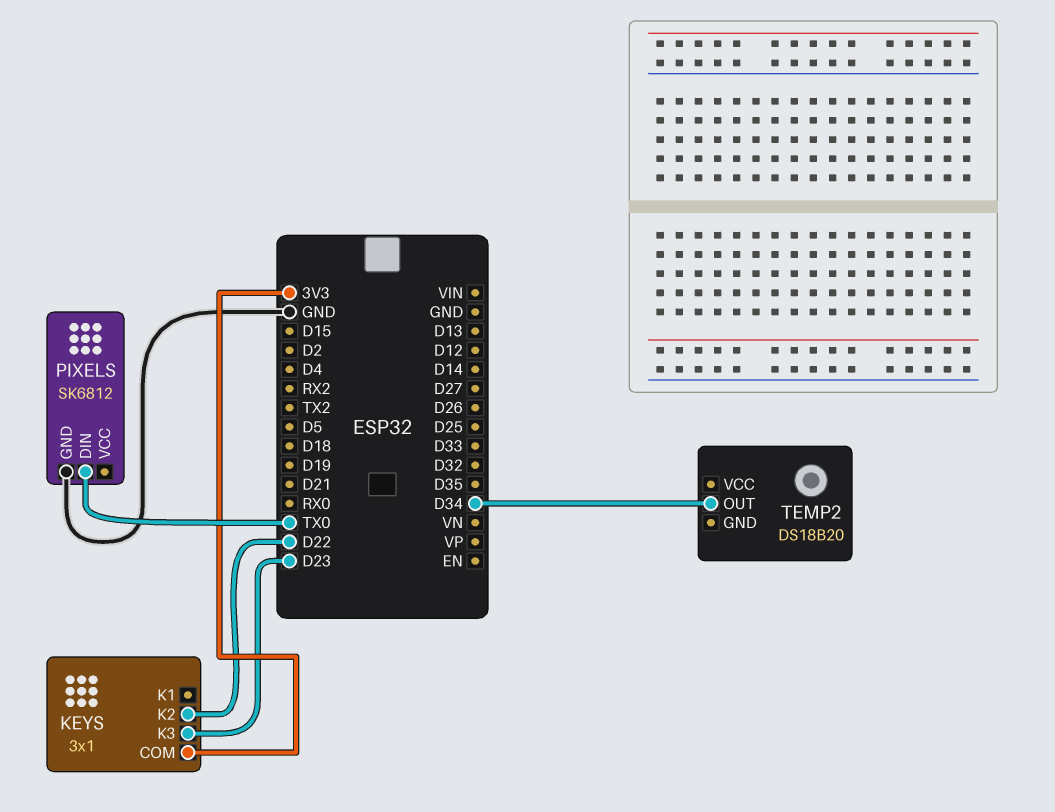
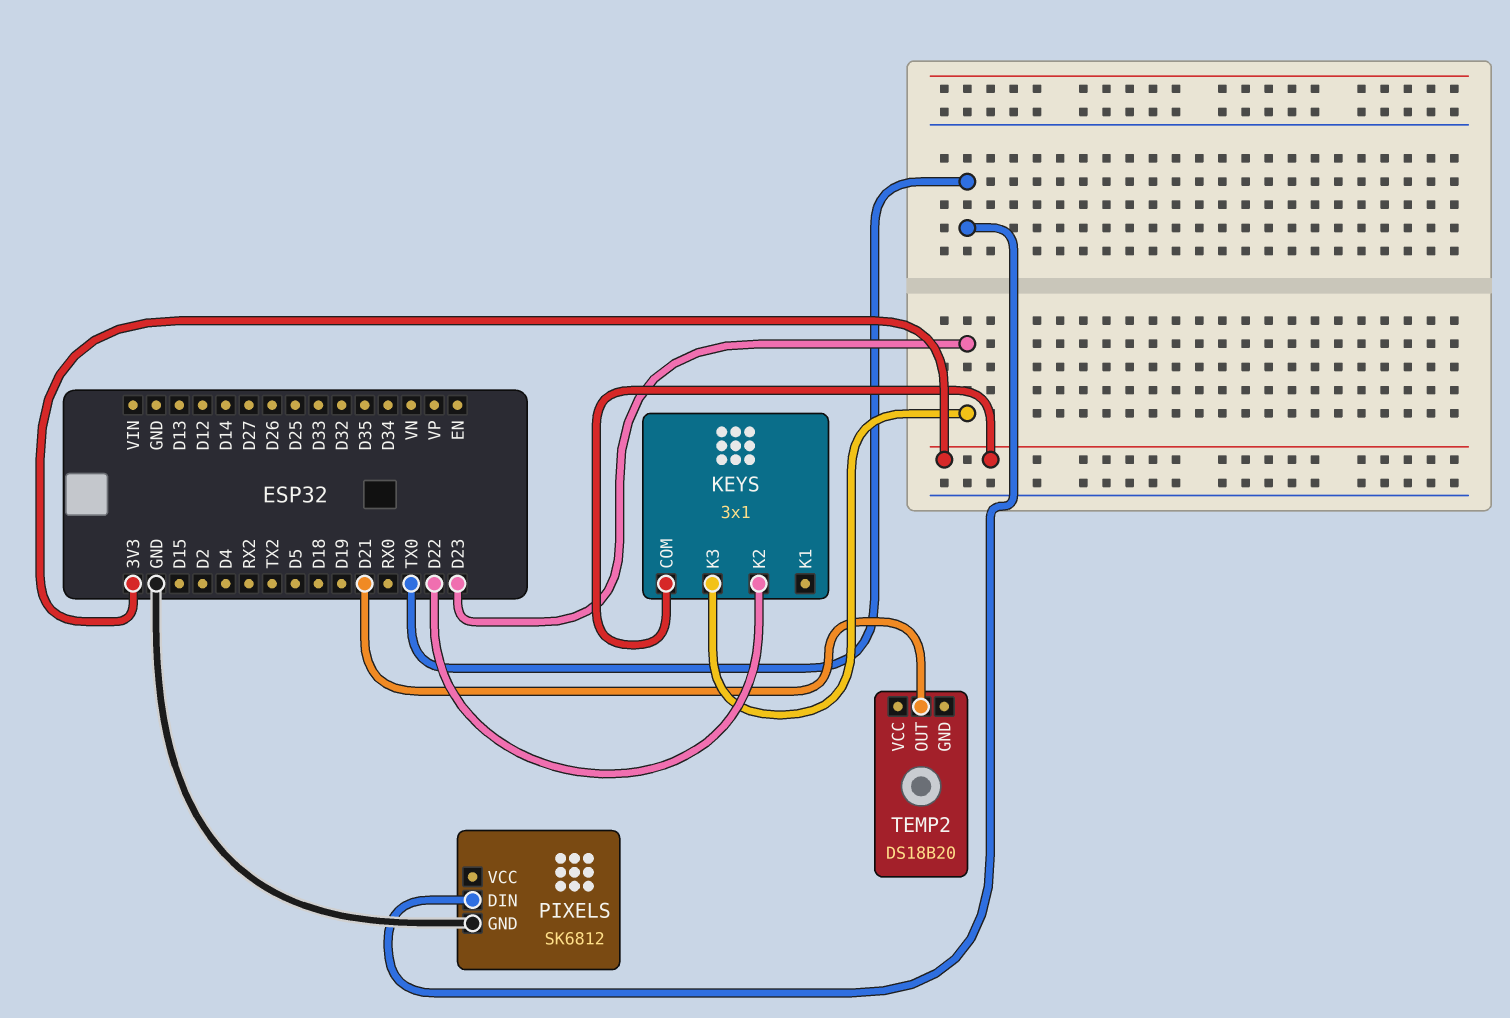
TEMP2 pin OUT: D34 -> D21

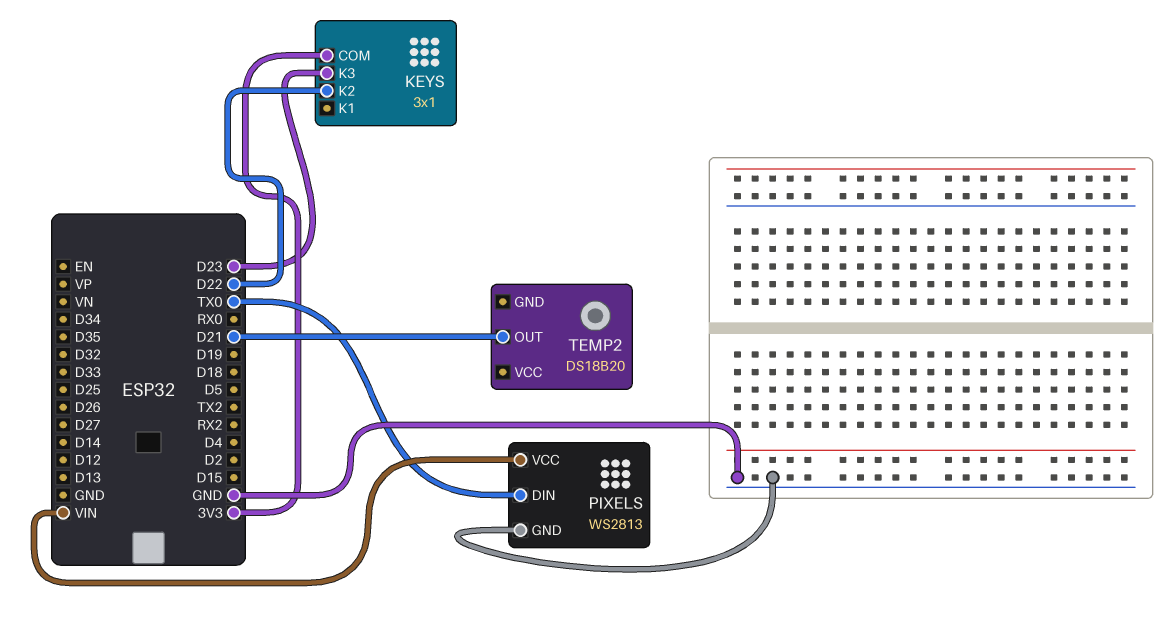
PIXELS: SK6812 -> WS2813
PIXELS pin VCC: none -> VIN

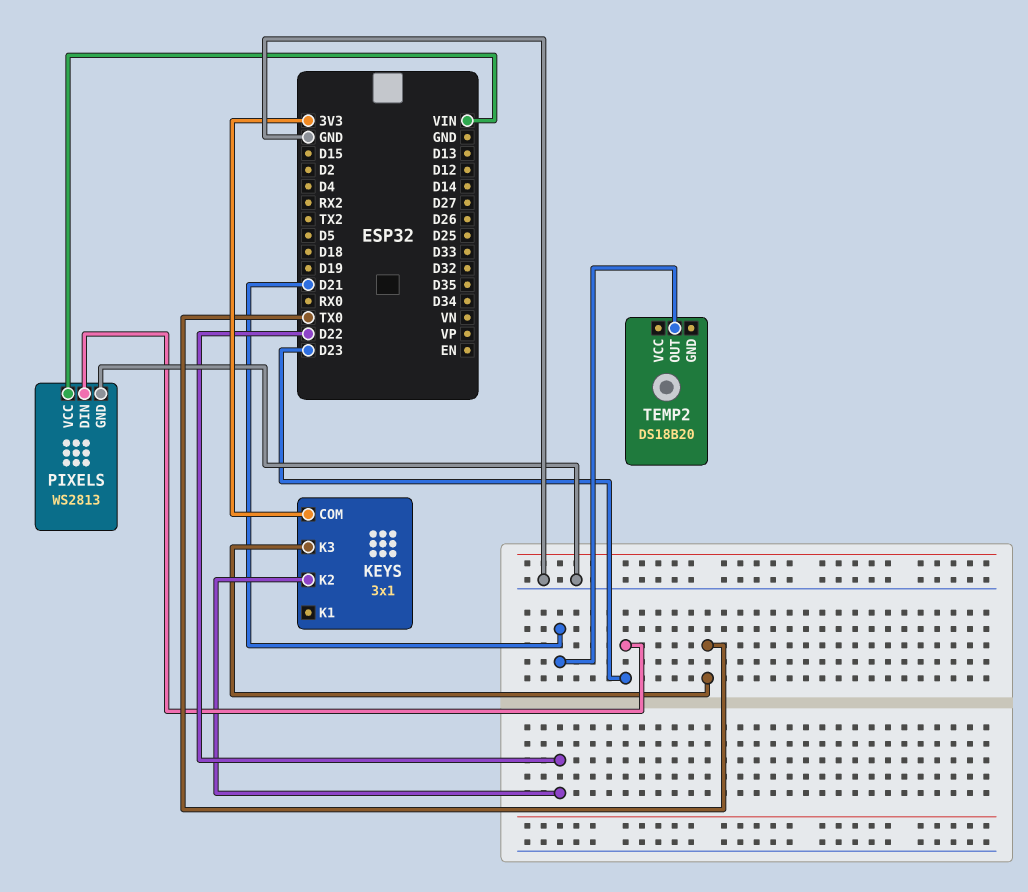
KEYS pin K3: D23 -> TX0
PIXELS pin DIN: TX0 -> D23

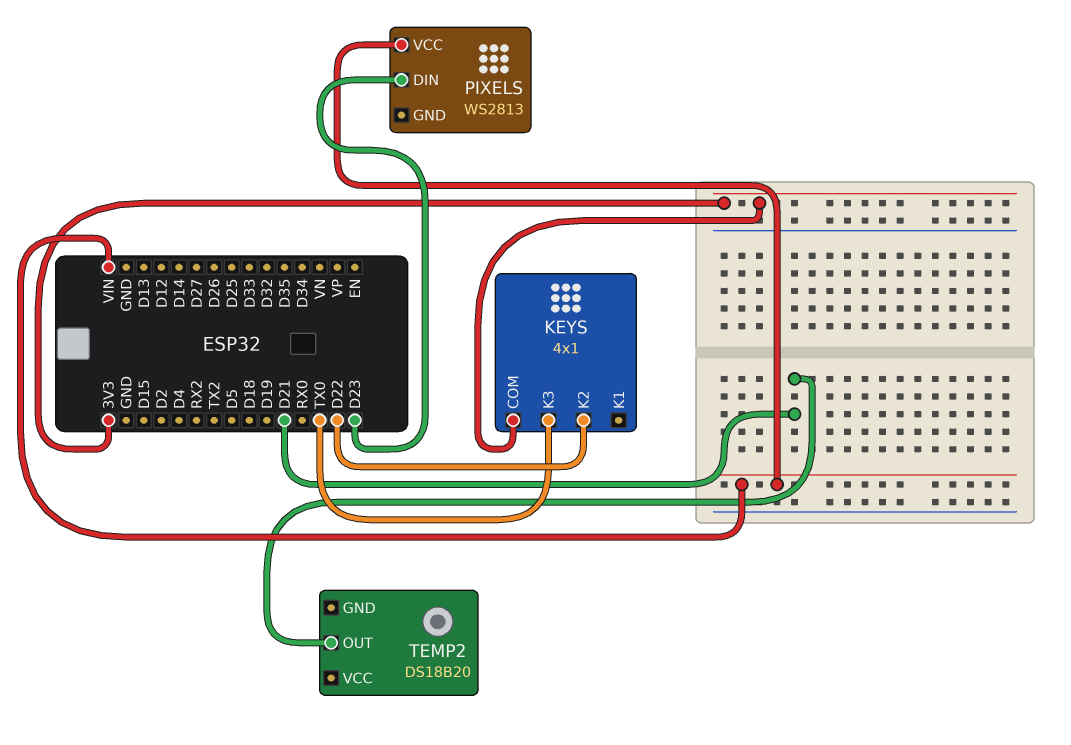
KEYS: 3x1 -> 4x1
PIXELS pin GND: GND -> none

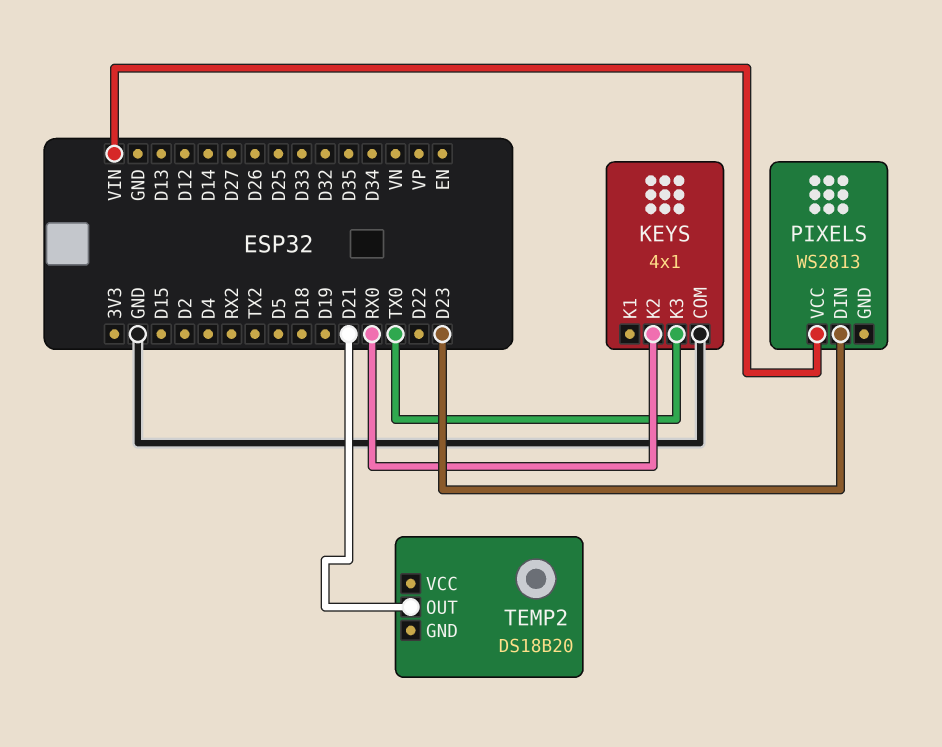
KEYS pin COM: 3V3 -> GND
KEYS pin K2: D22 -> RX0

